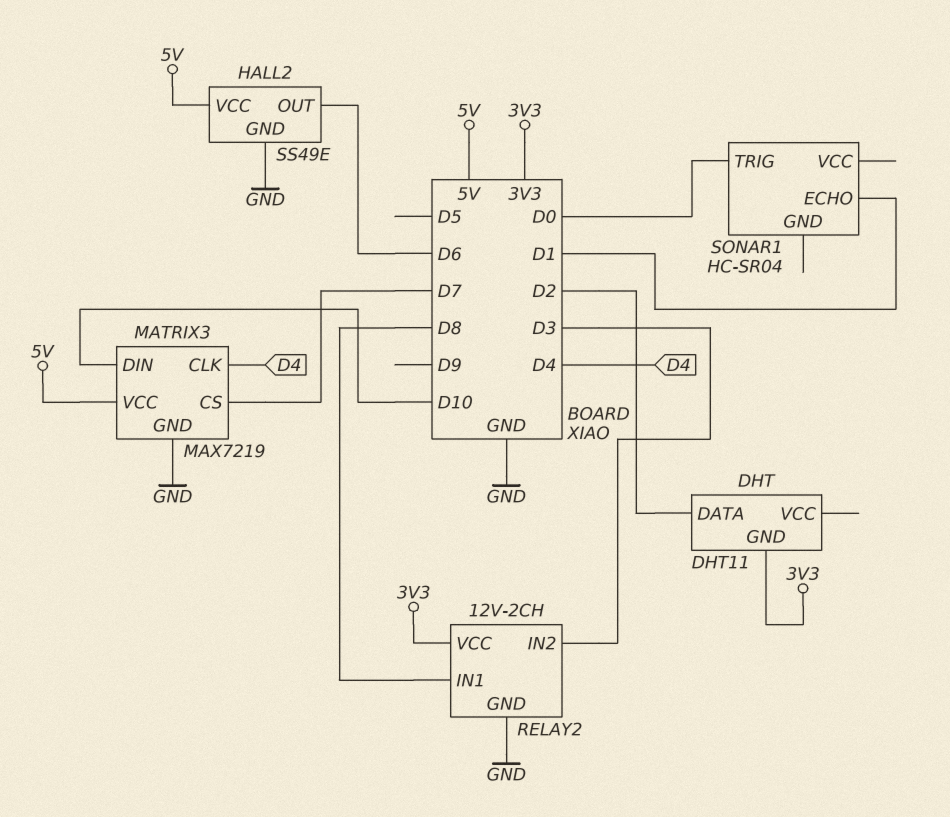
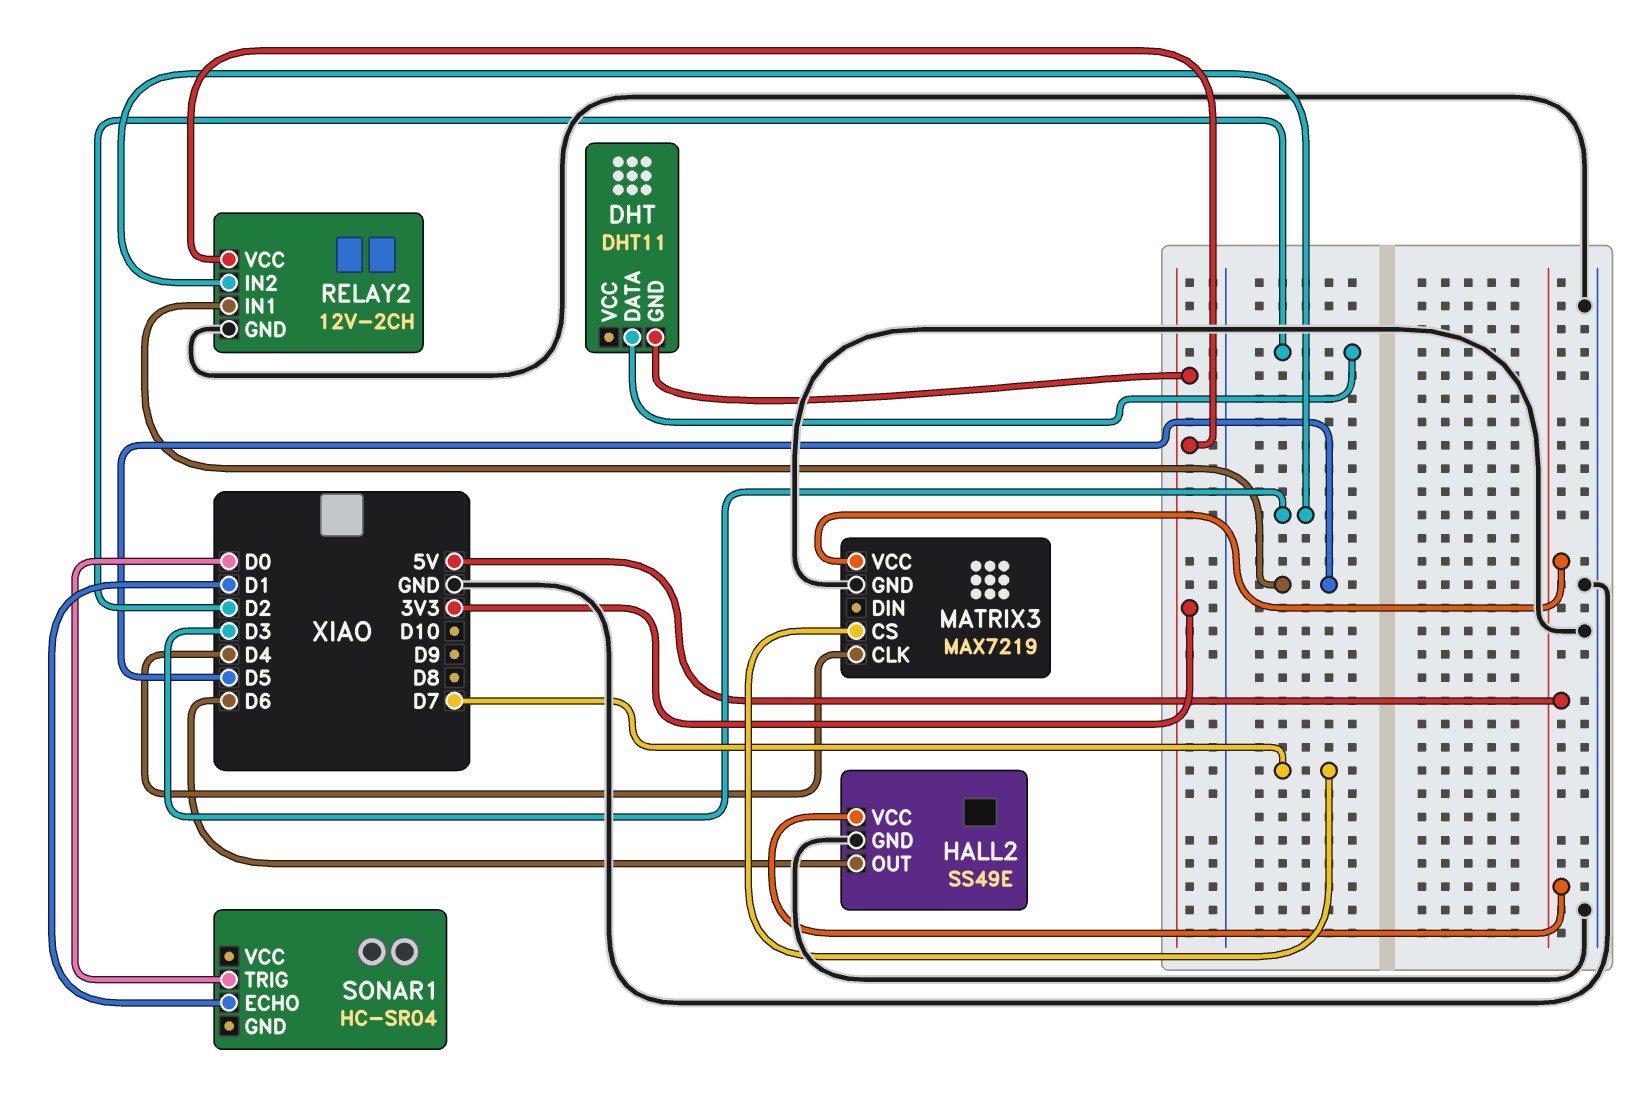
MATRIX3 pin DIN: D10 -> none
RELAY2 pin IN1: D8 -> D5

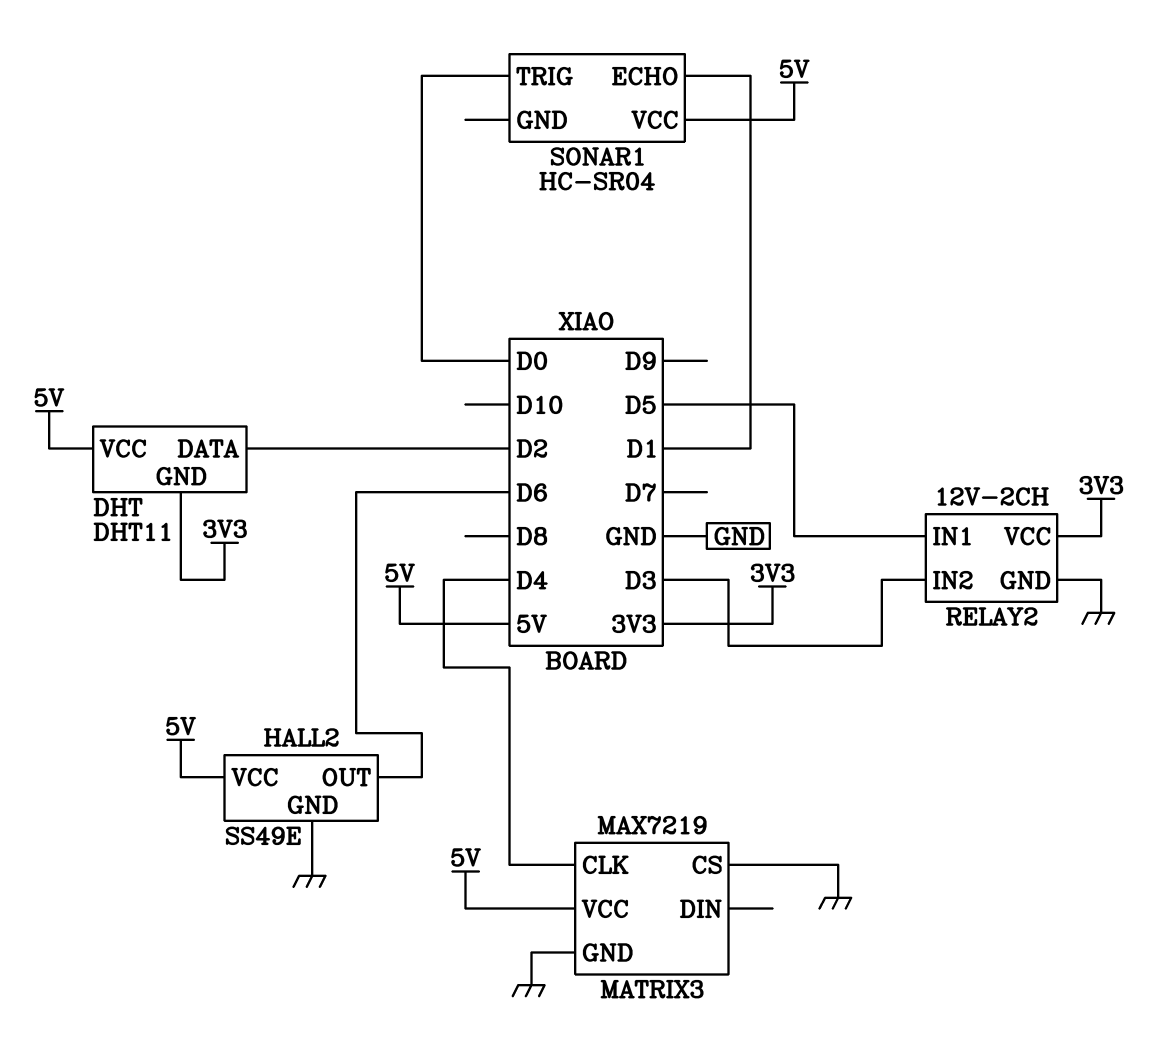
DHT pin VCC: none -> 5V
MATRIX3 pin CS: D7 -> GND
SONAR1 pin VCC: none -> 5V

